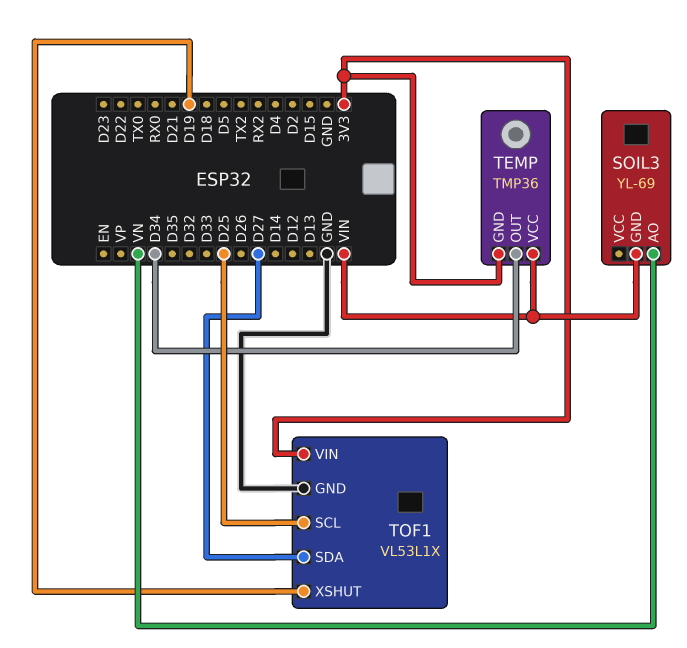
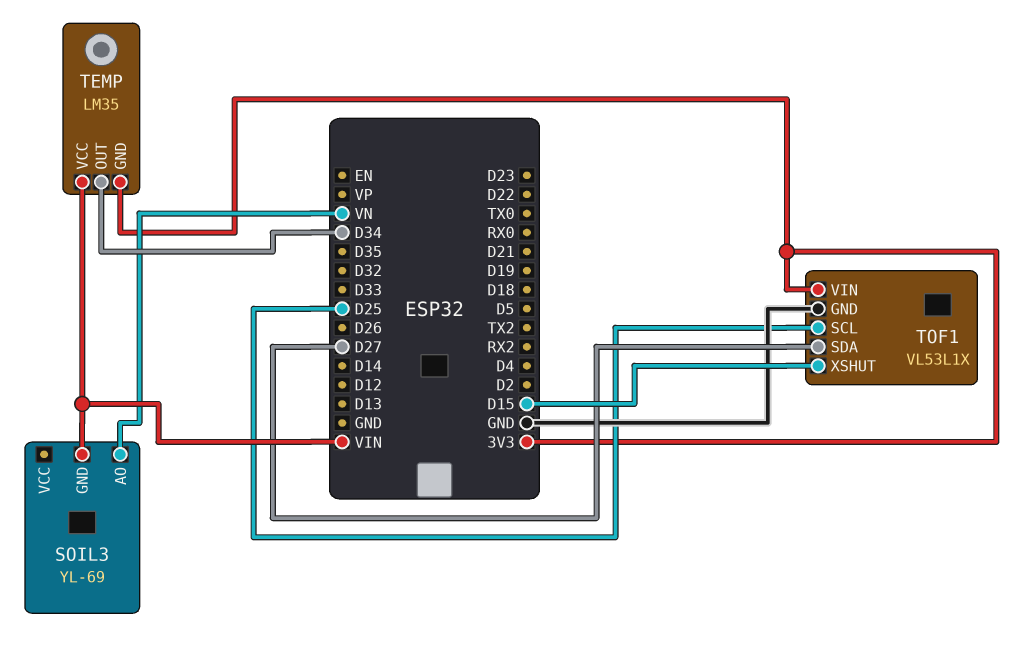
TEMP: TMP36 -> LM35
TOF1 pin XSHUT: D19 -> D15

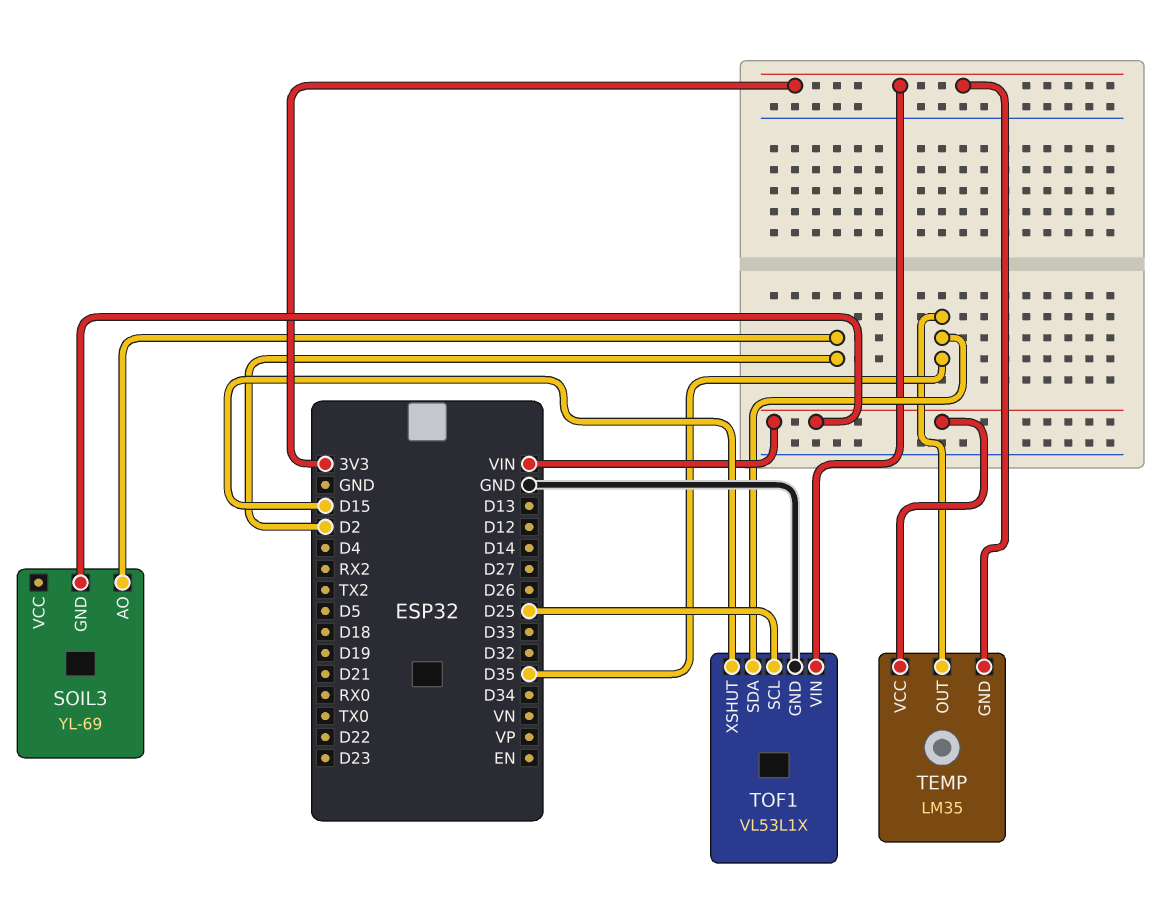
SOIL3 pin AO: VN -> D2
TEMP pin OUT: D34 -> D35
TOF1 pin SDA: D27 -> D35

